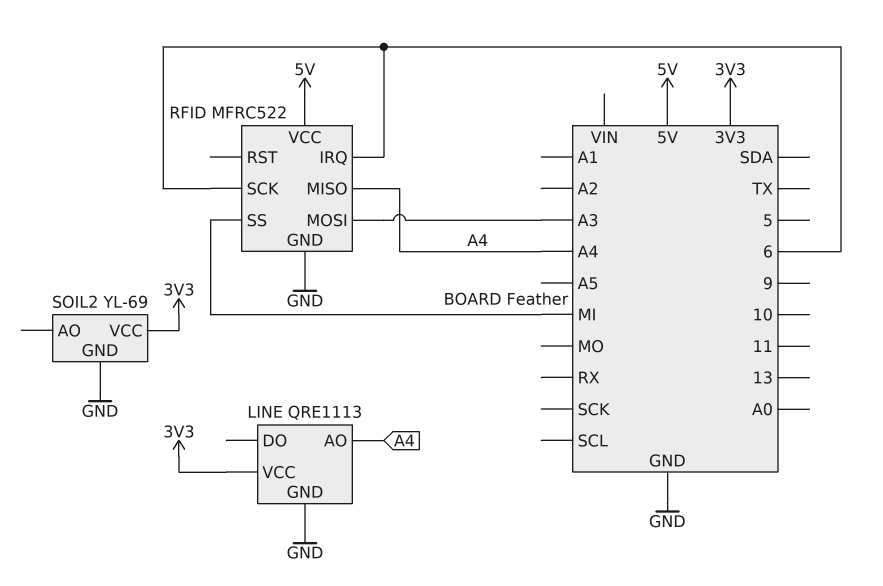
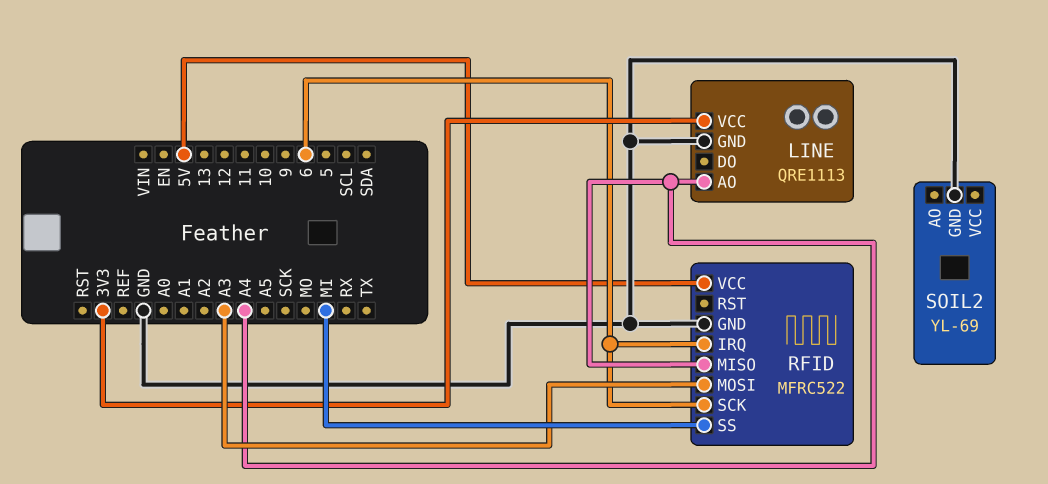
SOIL2 pin VCC: 3V3 -> none

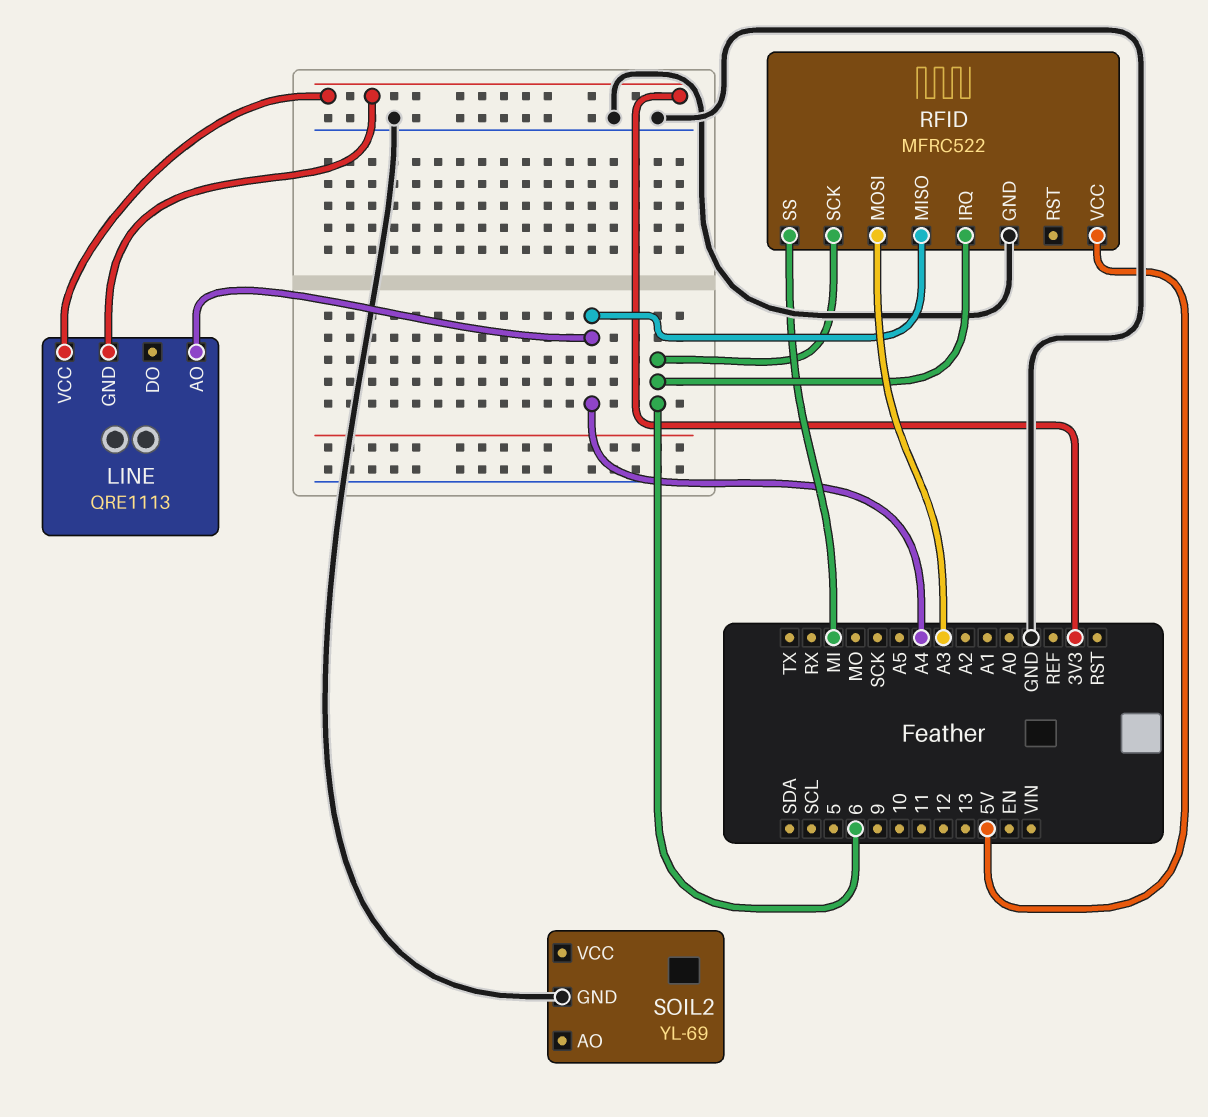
LINE pin GND: GND -> 3V3

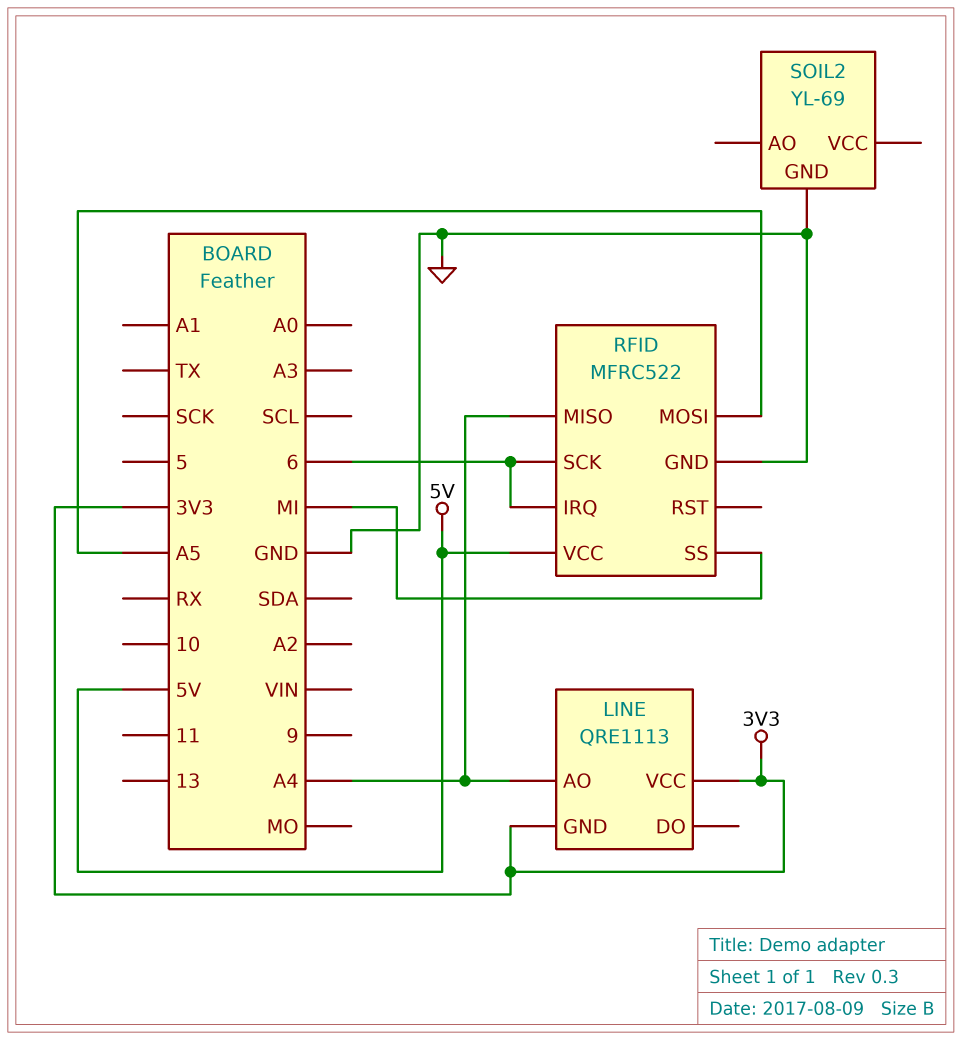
RFID pin MOSI: A3 -> A5

